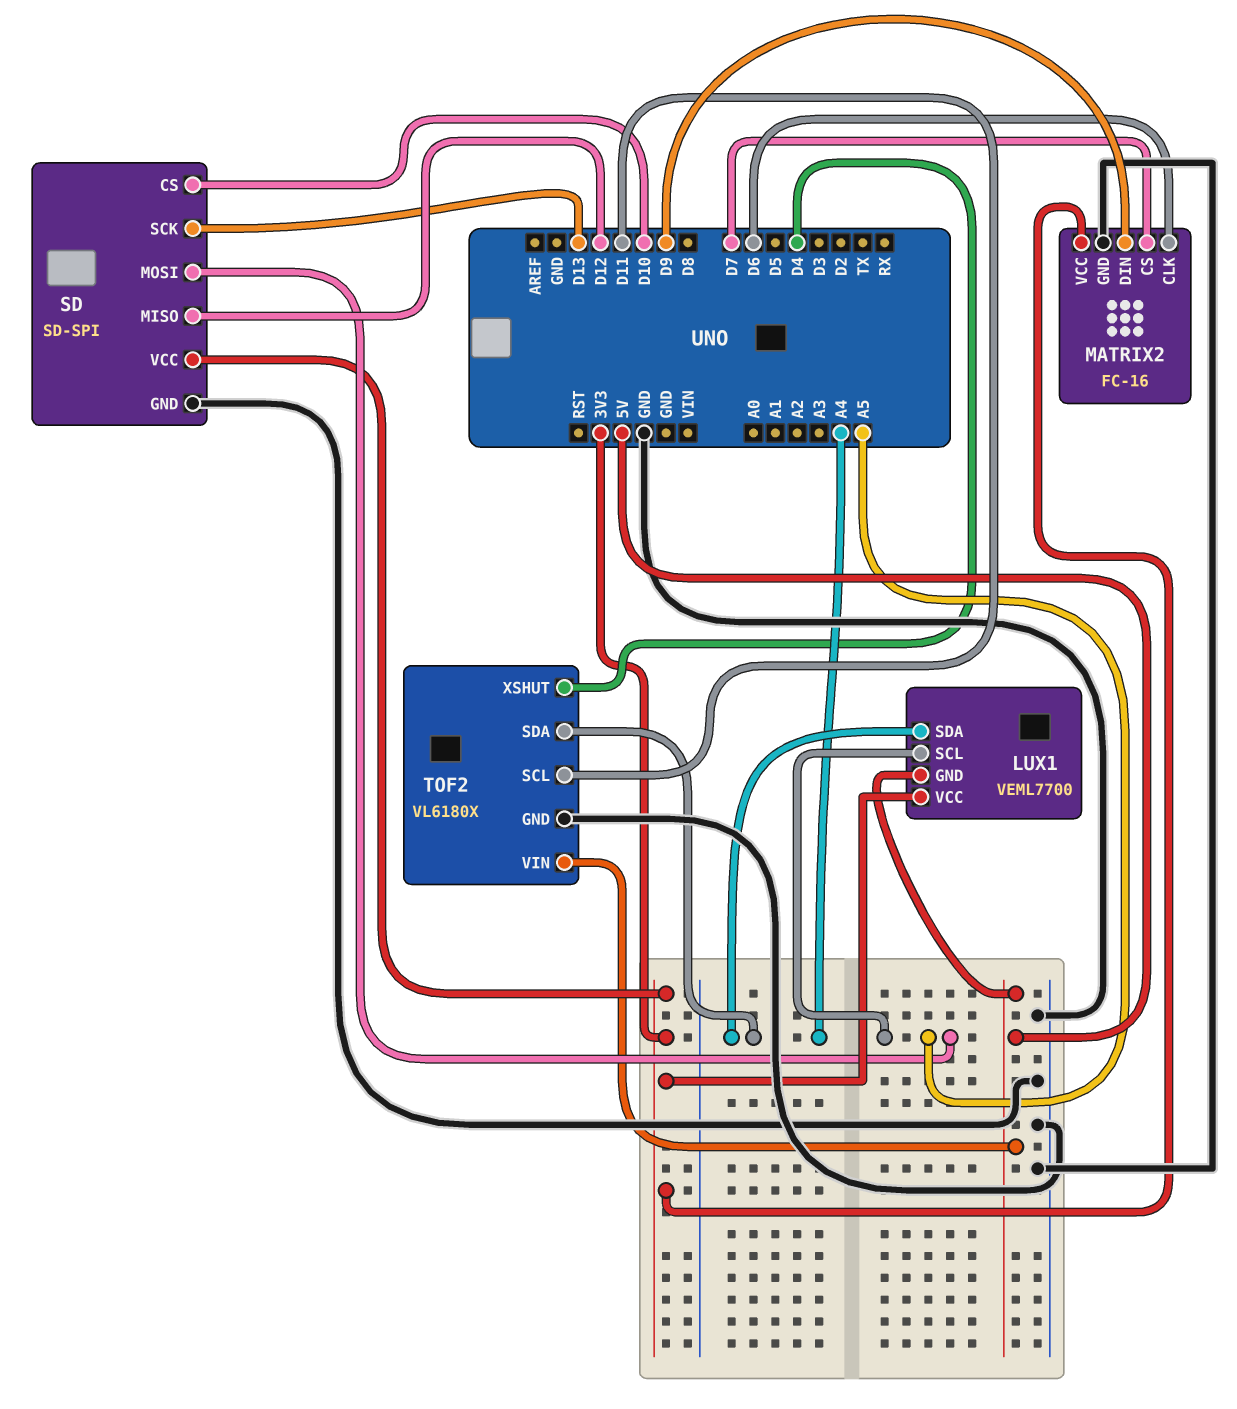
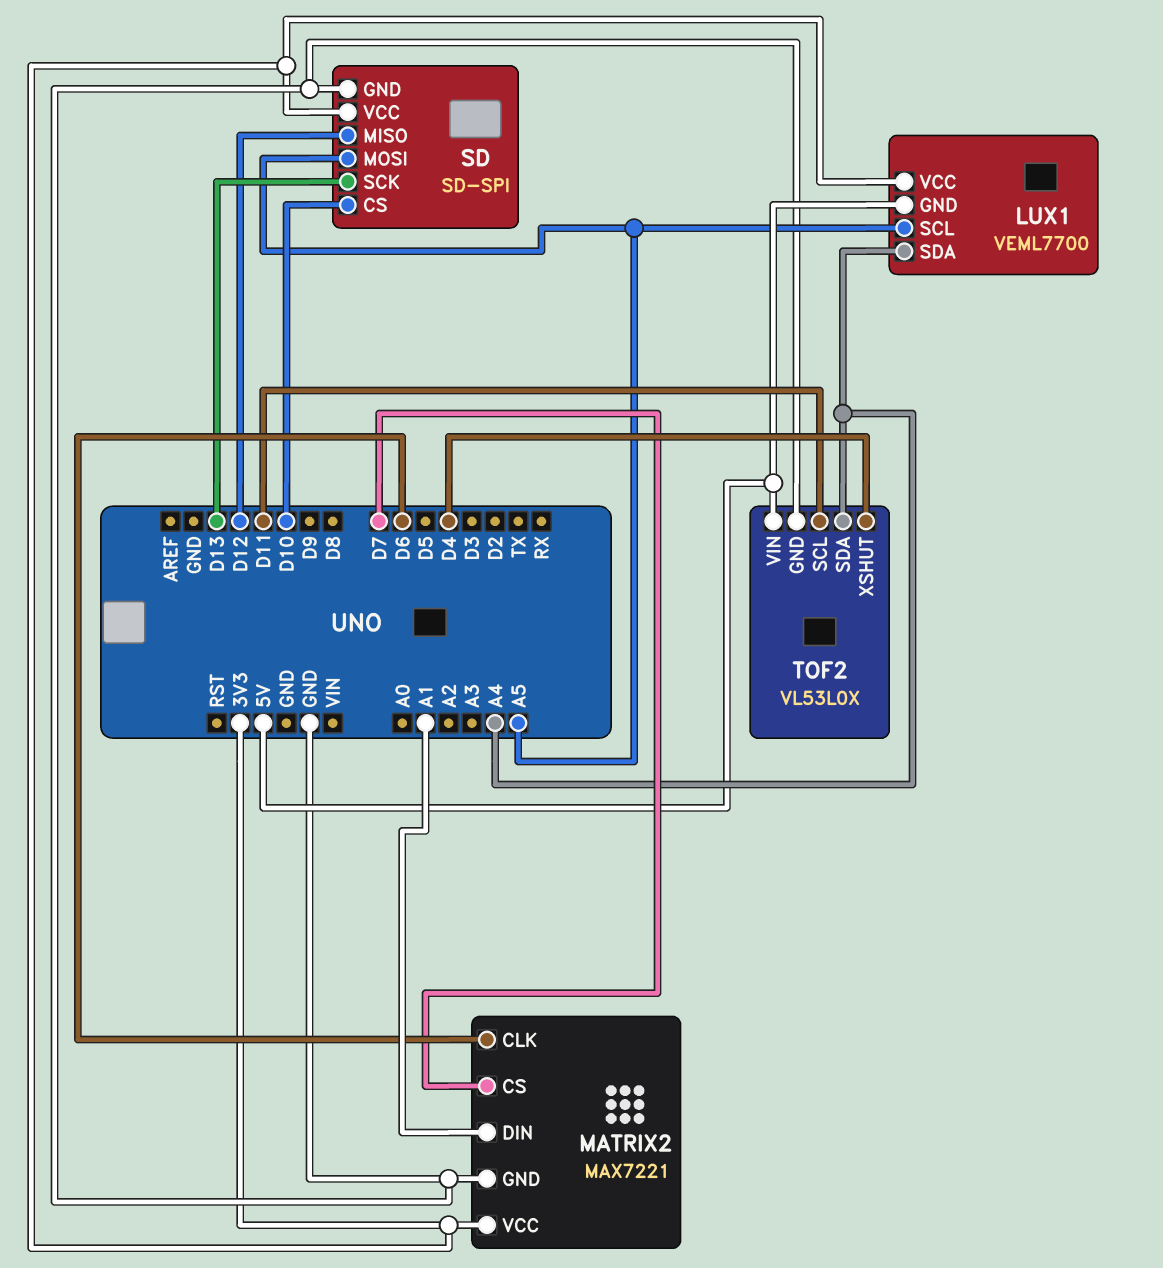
MATRIX2: FC-16 -> MAX7221
MATRIX2 pin DIN: D9 -> A1
TOF2: VL6180X -> VL53L0X

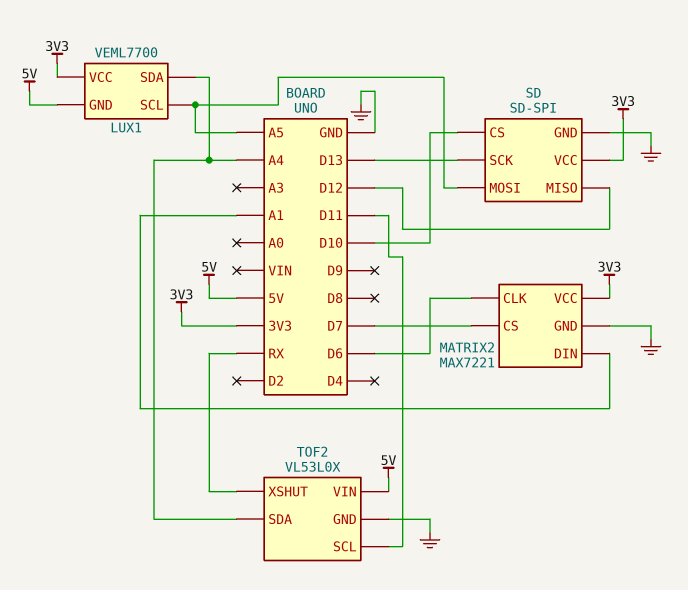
TOF2 pin XSHUT: D4 -> RX

